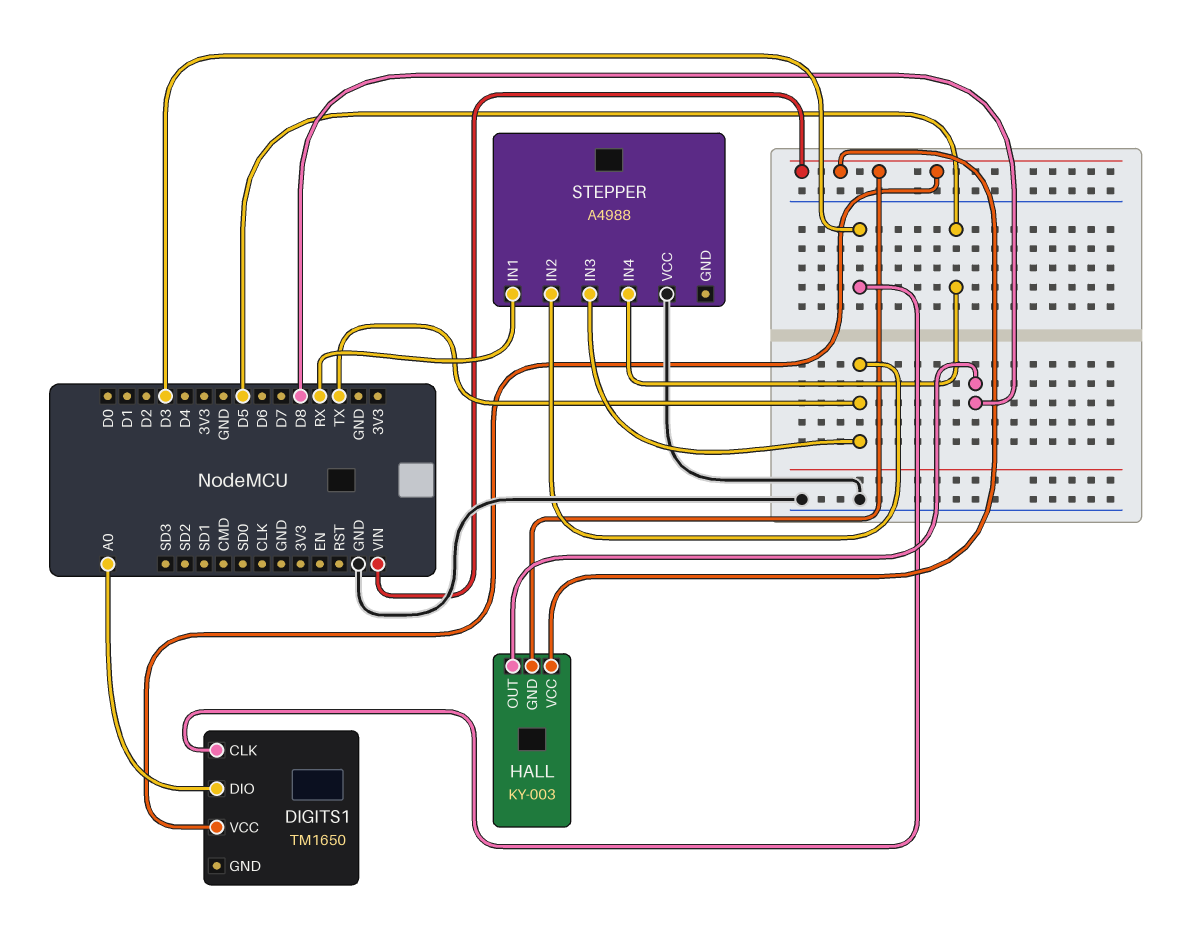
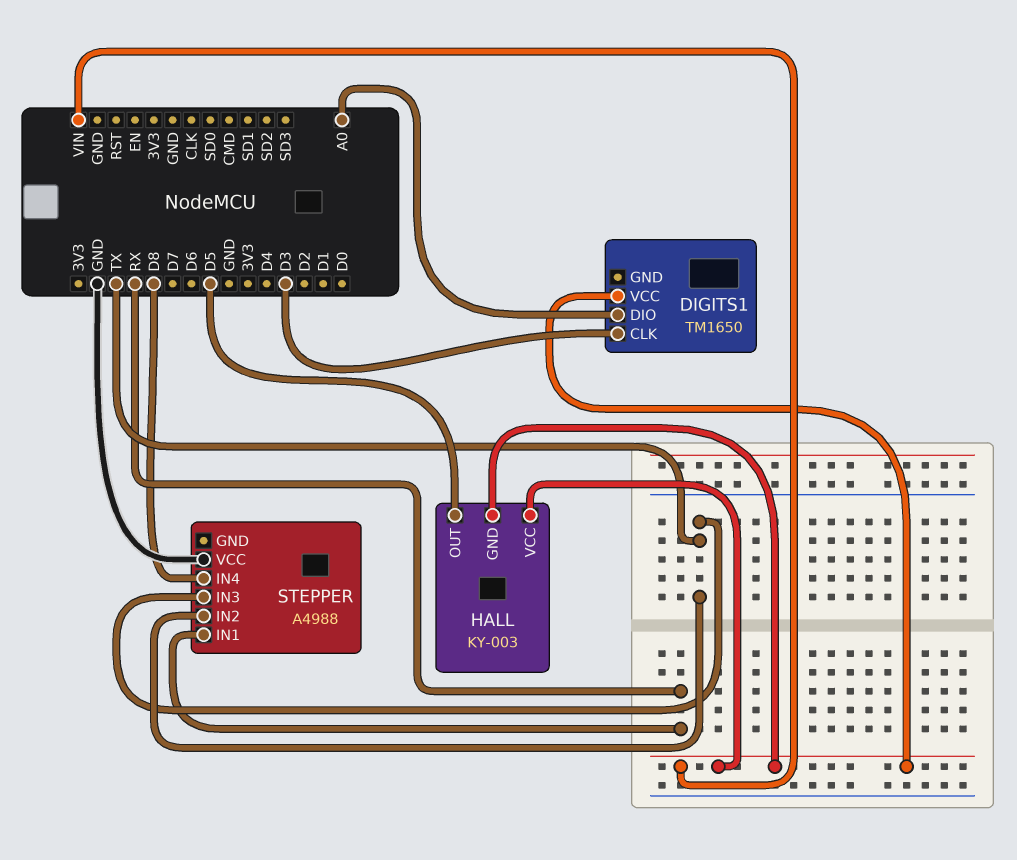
HALL pin OUT: D8 -> D5
STEPPER pin IN4: D5 -> D8

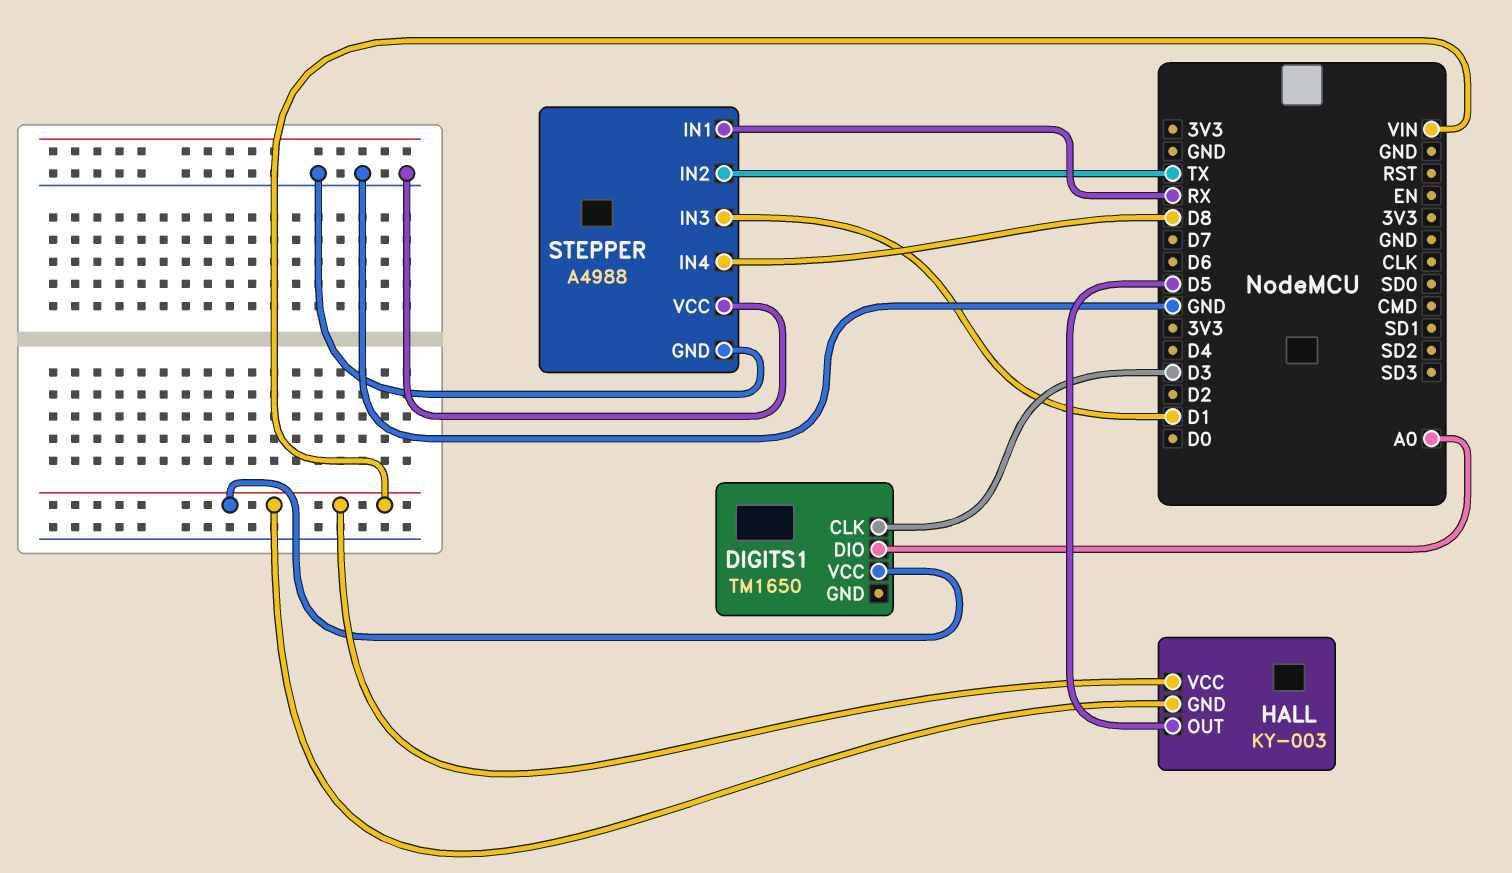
STEPPER pin GND: none -> GND
STEPPER pin IN3: TX -> D1

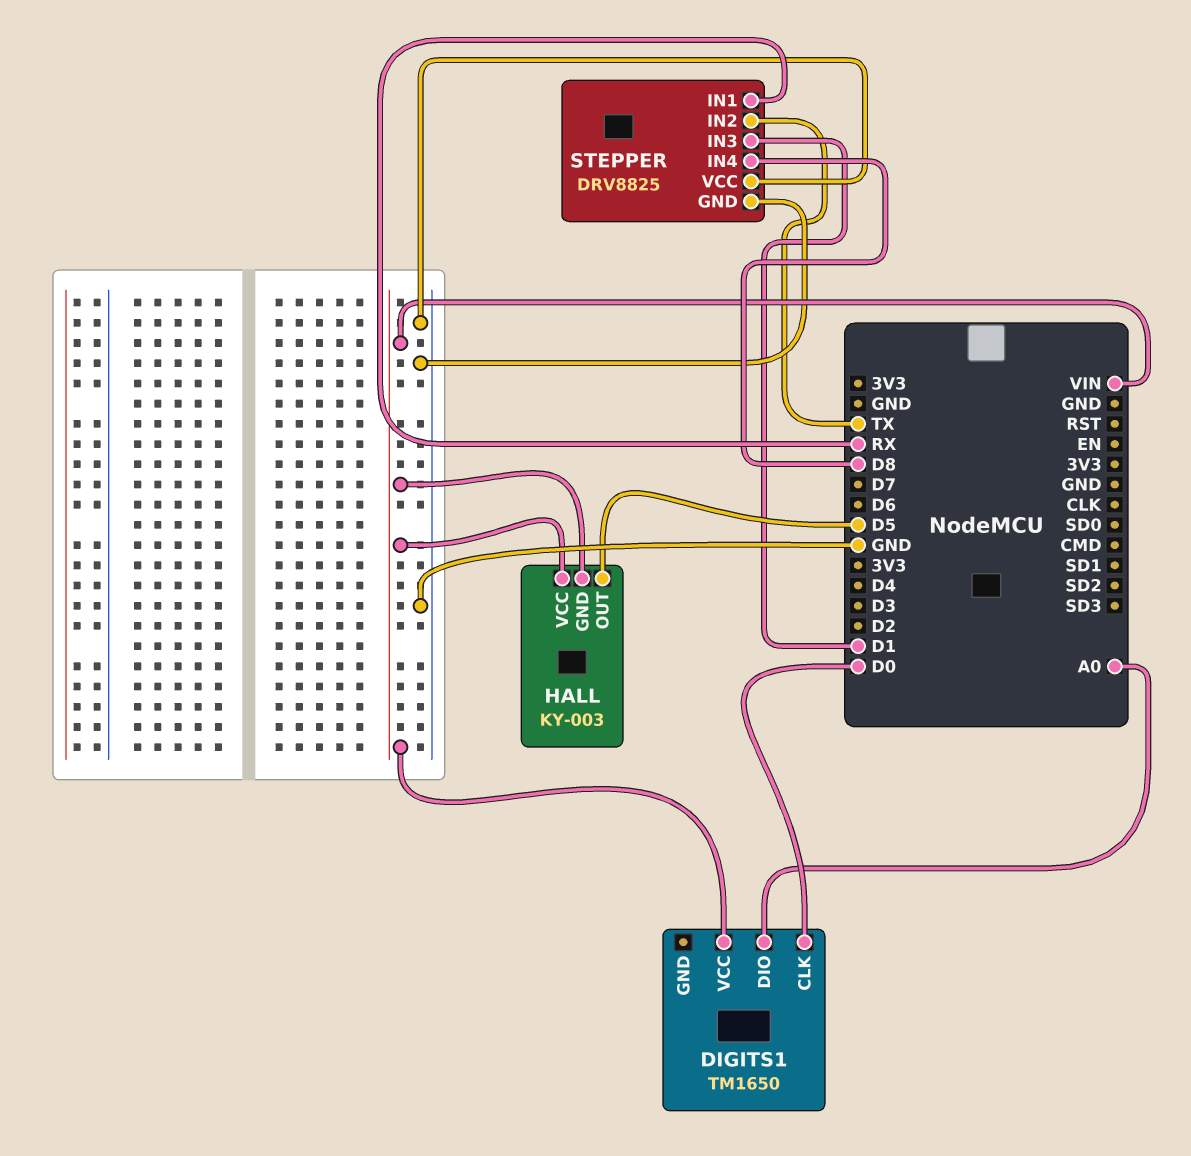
DIGITS1 pin CLK: D3 -> D0
STEPPER: A4988 -> DRV8825

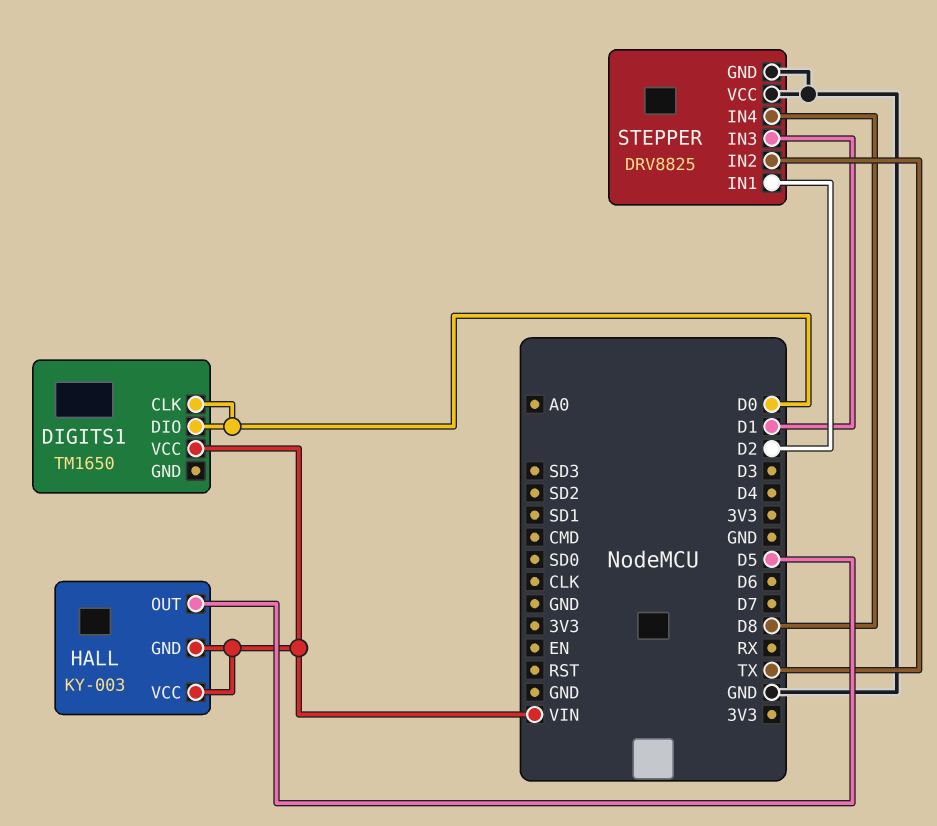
DIGITS1 pin DIO: A0 -> D0
STEPPER pin IN1: RX -> D2

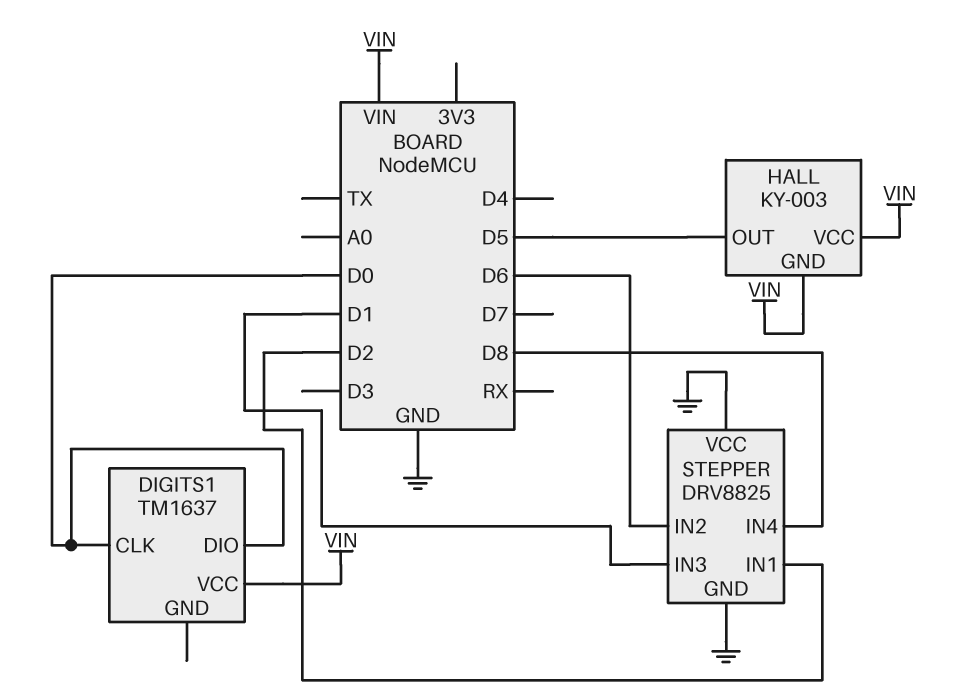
DIGITS1: TM1650 -> TM1637
STEPPER pin IN2: TX -> D6

